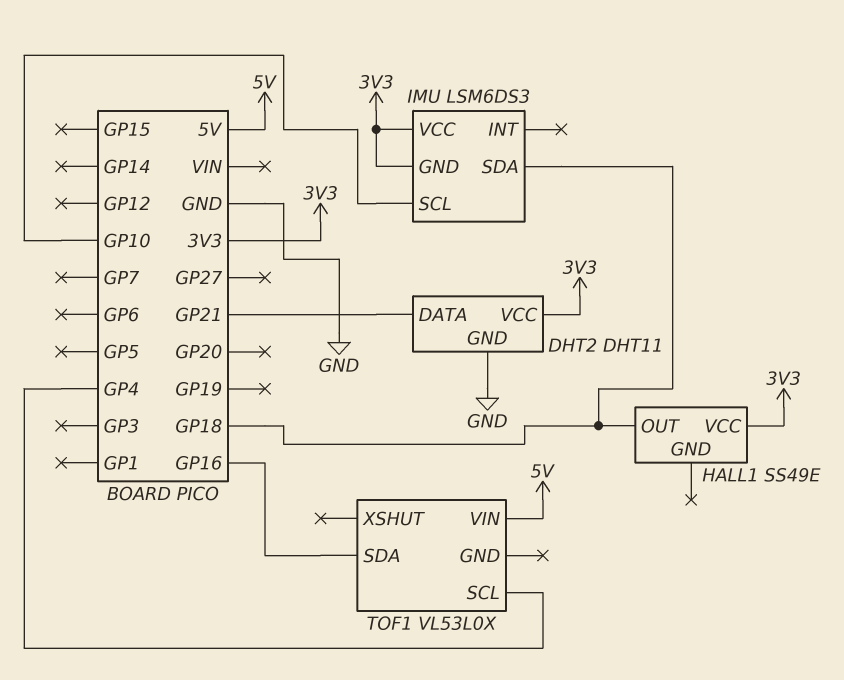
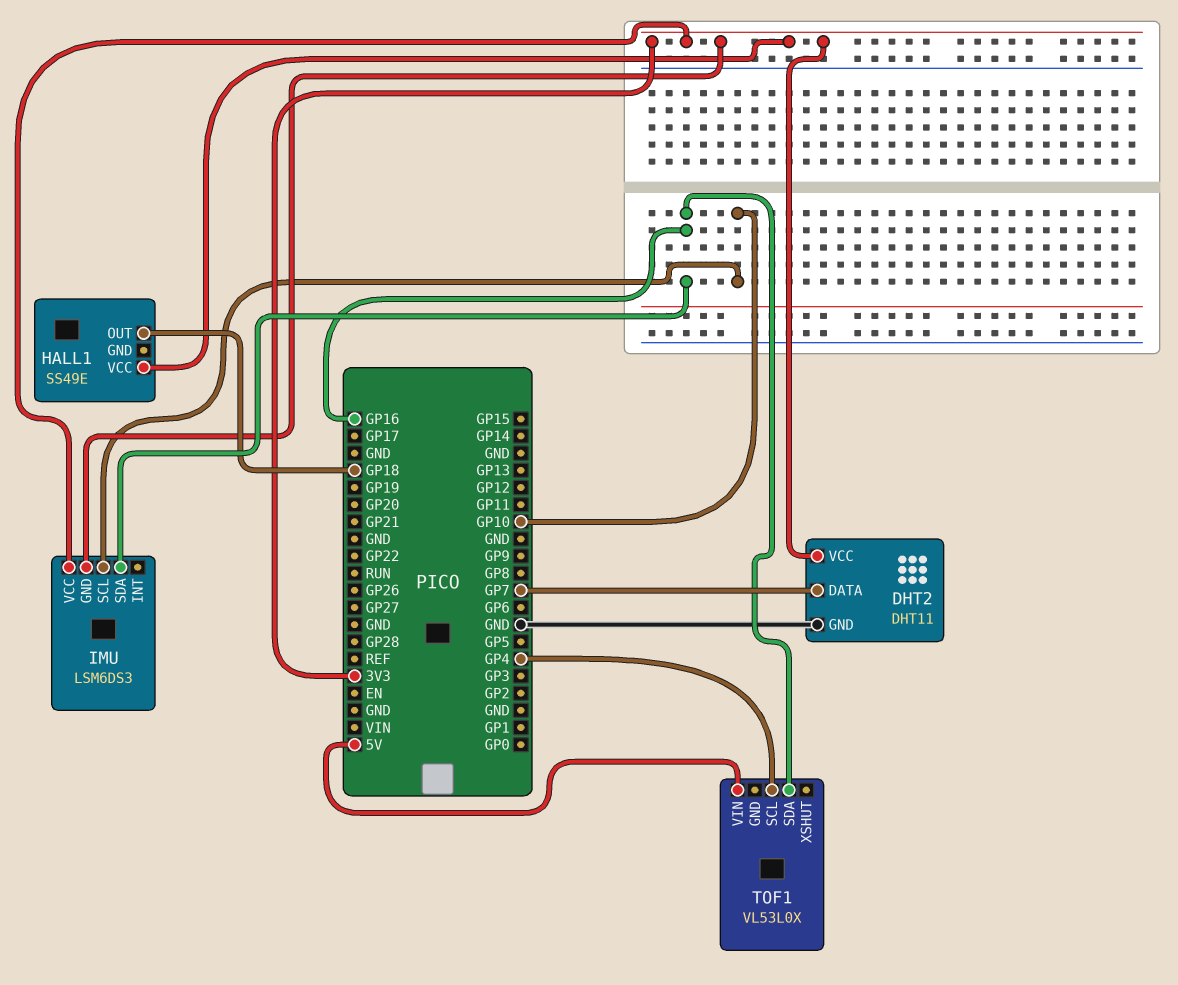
DHT2 pin DATA: GP21 -> GP7
IMU pin SDA: GP18 -> GP16

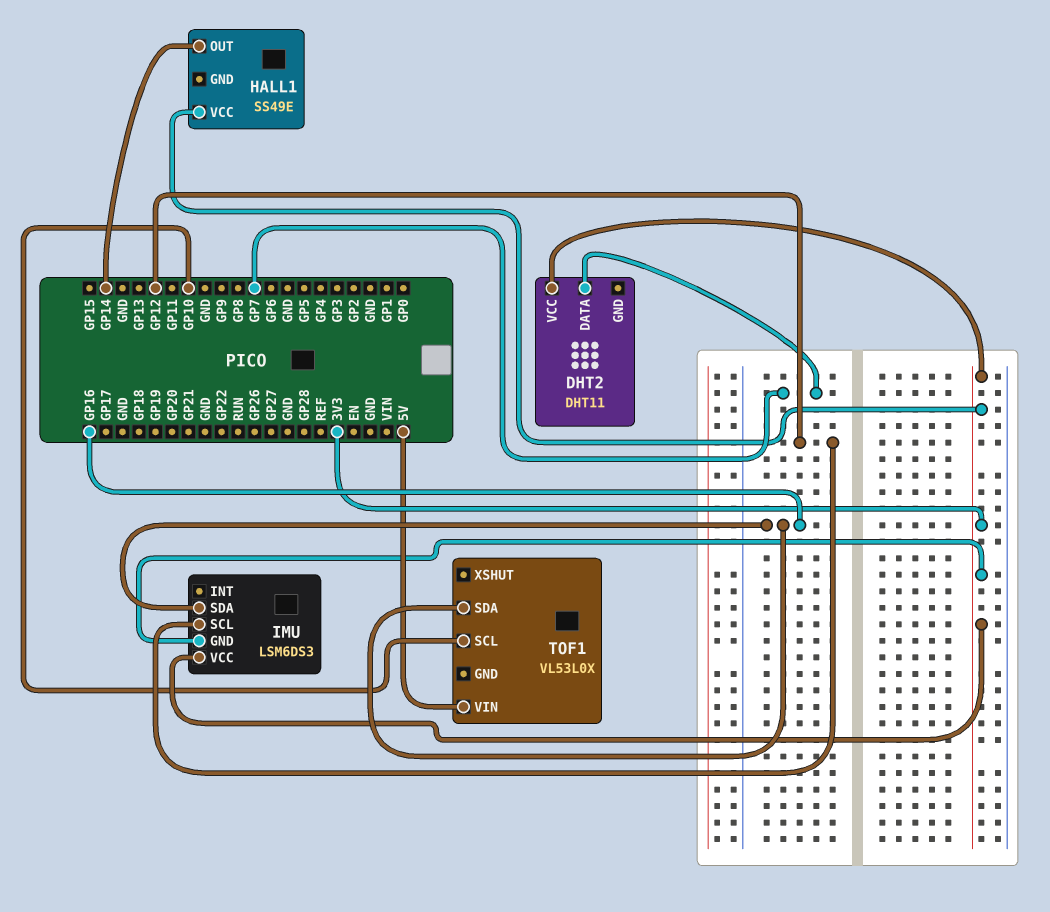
DHT2 pin GND: GND -> none
HALL1 pin OUT: GP18 -> GP14
IMU pin SCL: GP10 -> GP12
TOF1 pin SCL: GP4 -> GP10

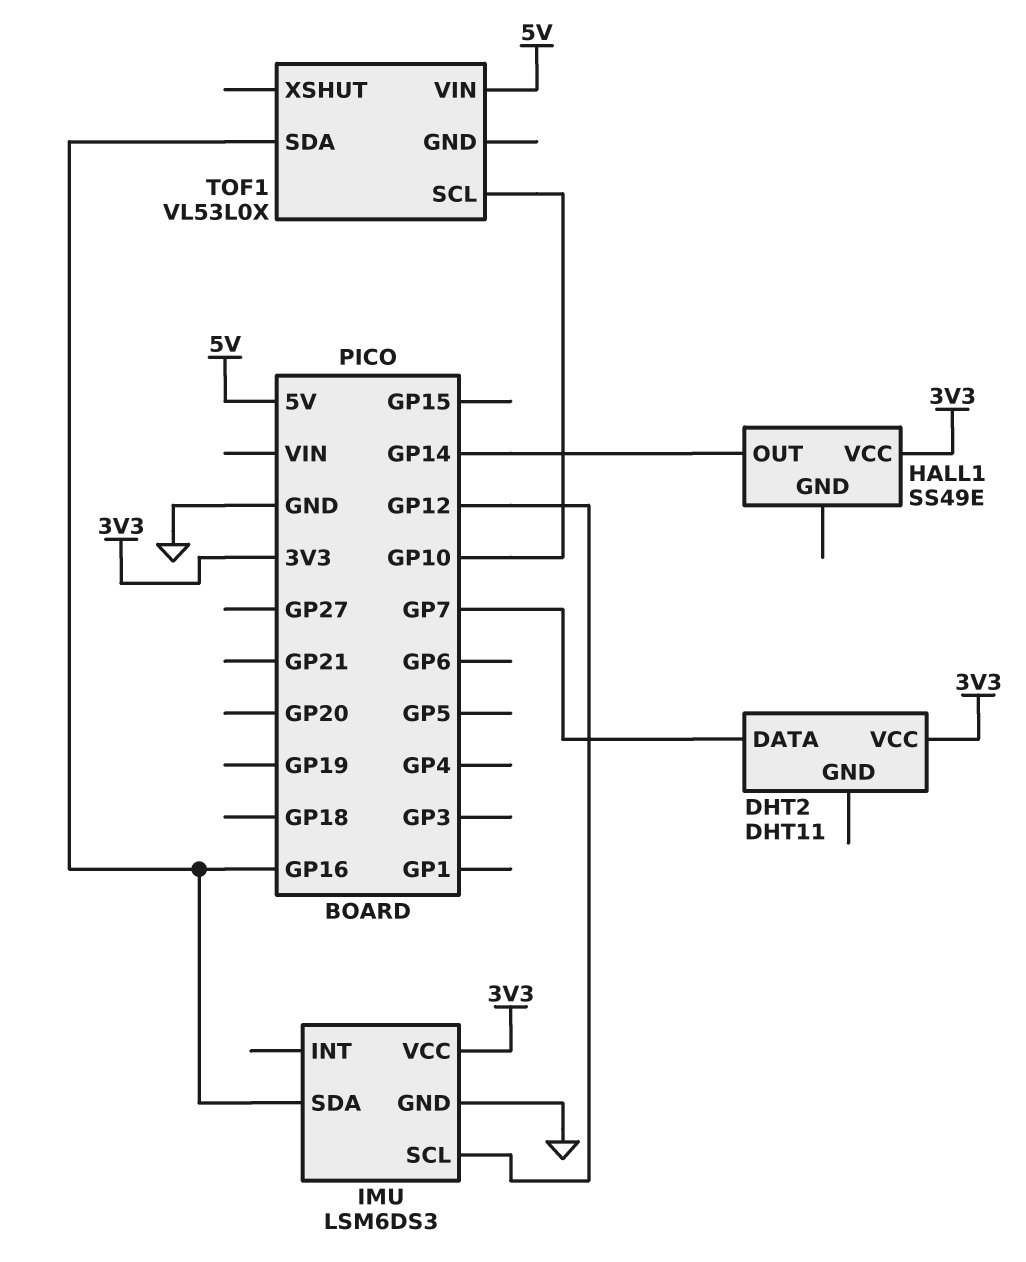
IMU pin GND: 3V3 -> GND

